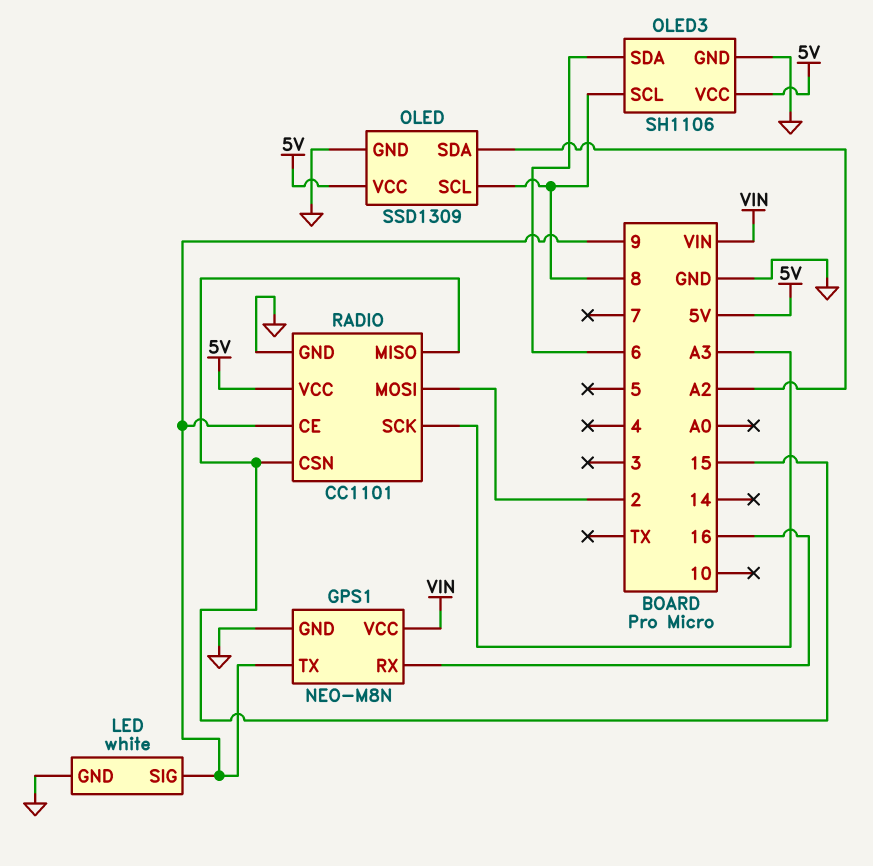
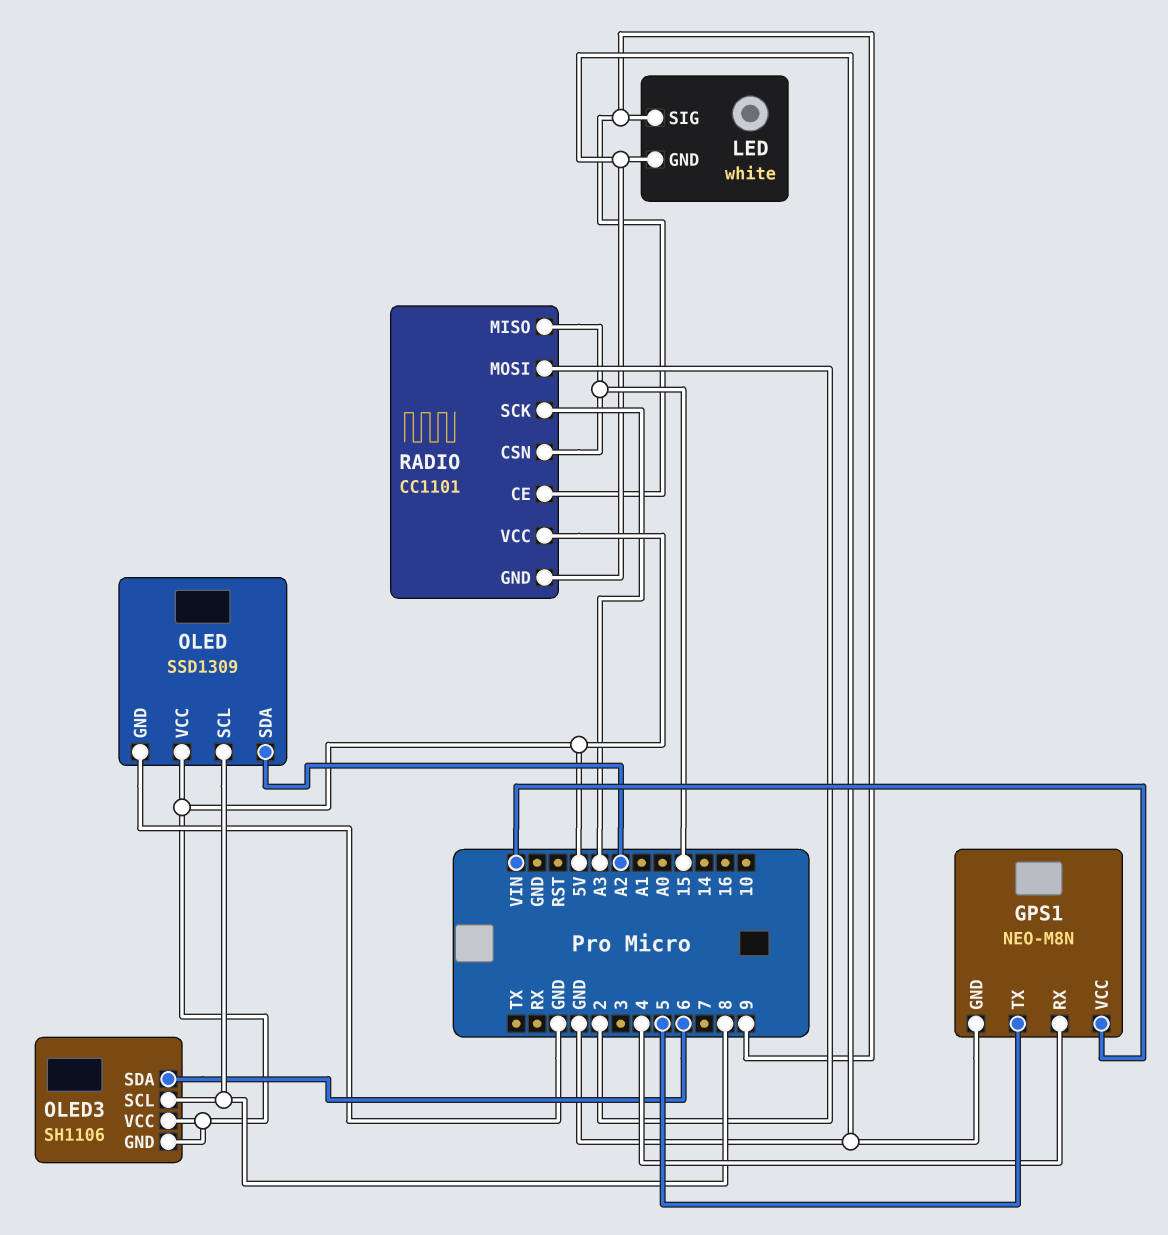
GPS1 pin RX: 16 -> 4
GPS1 pin TX: 9 -> 5
OLED3 pin GND: GND -> 5V

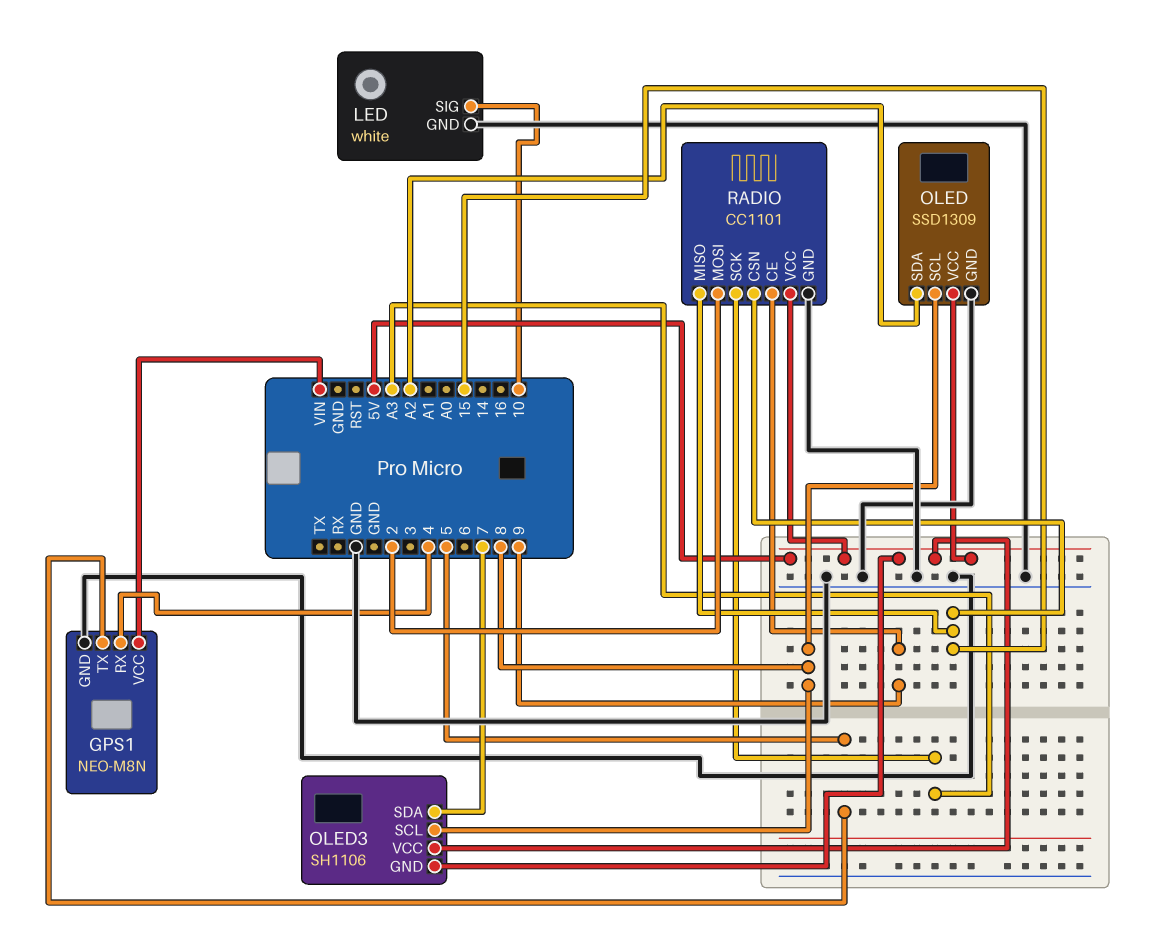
LED pin SIG: 9 -> 10
OLED3 pin SDA: 6 -> 7

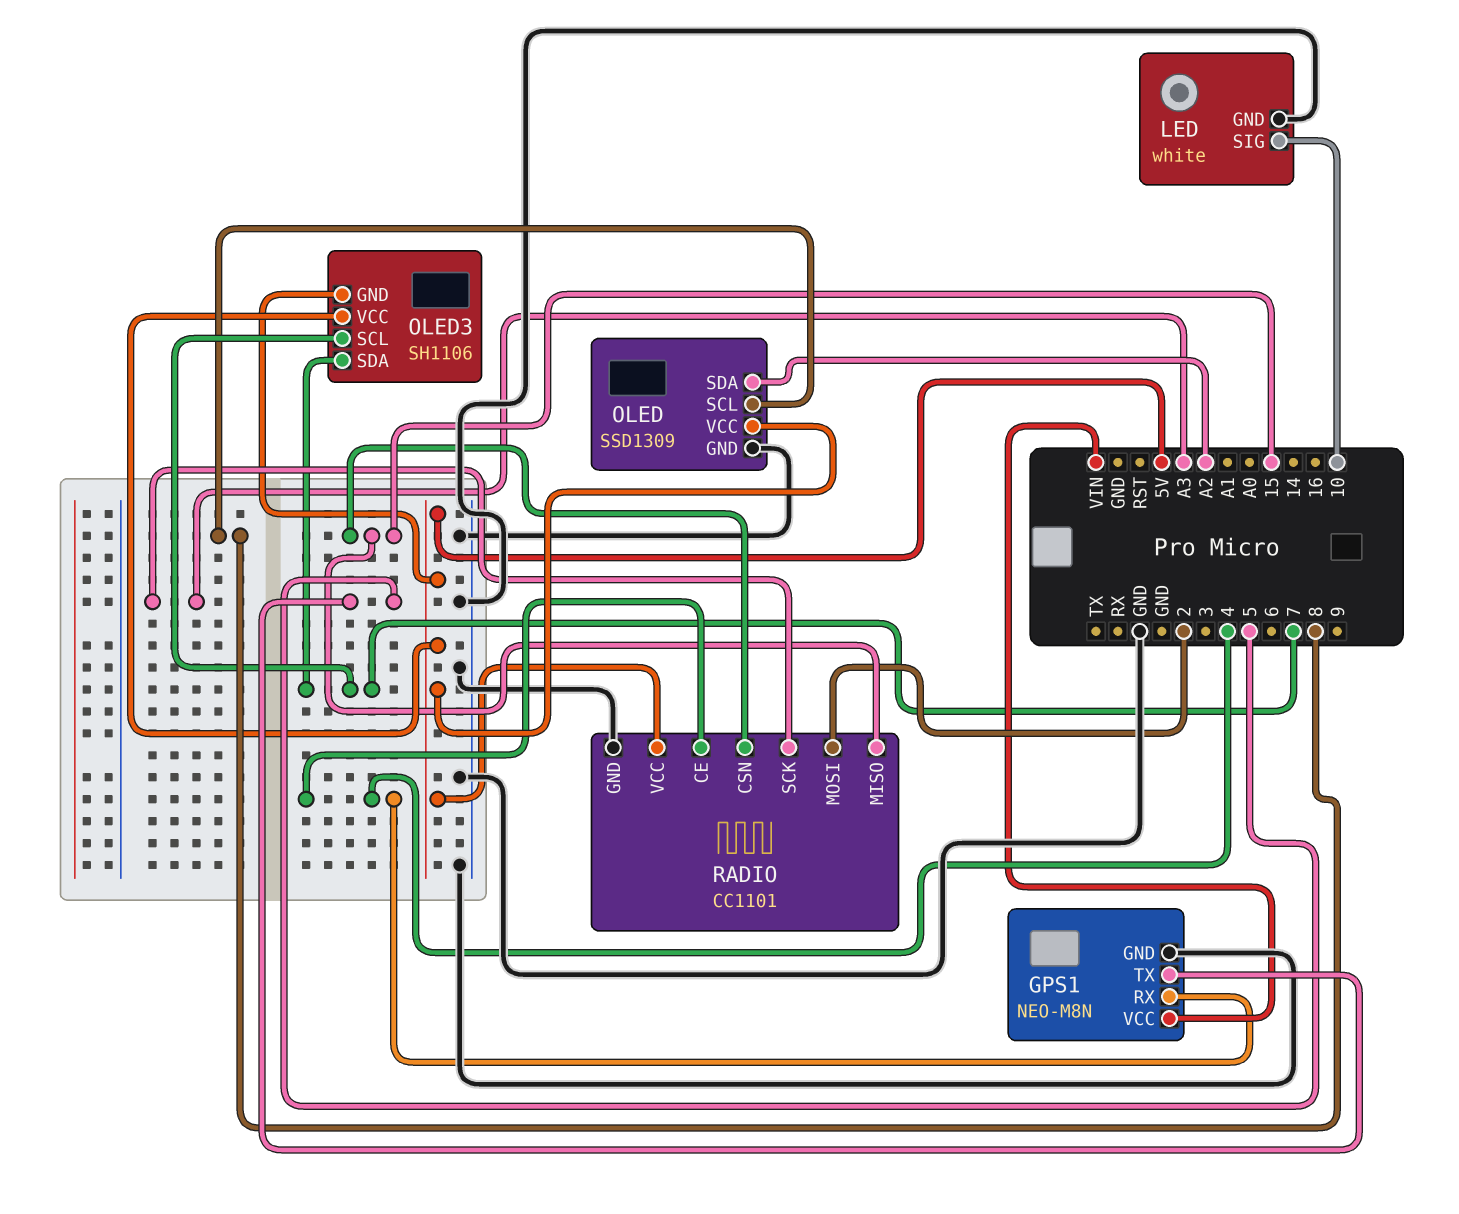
OLED3 pin SCL: 8 -> 7
RADIO pin CE: 9 -> 4

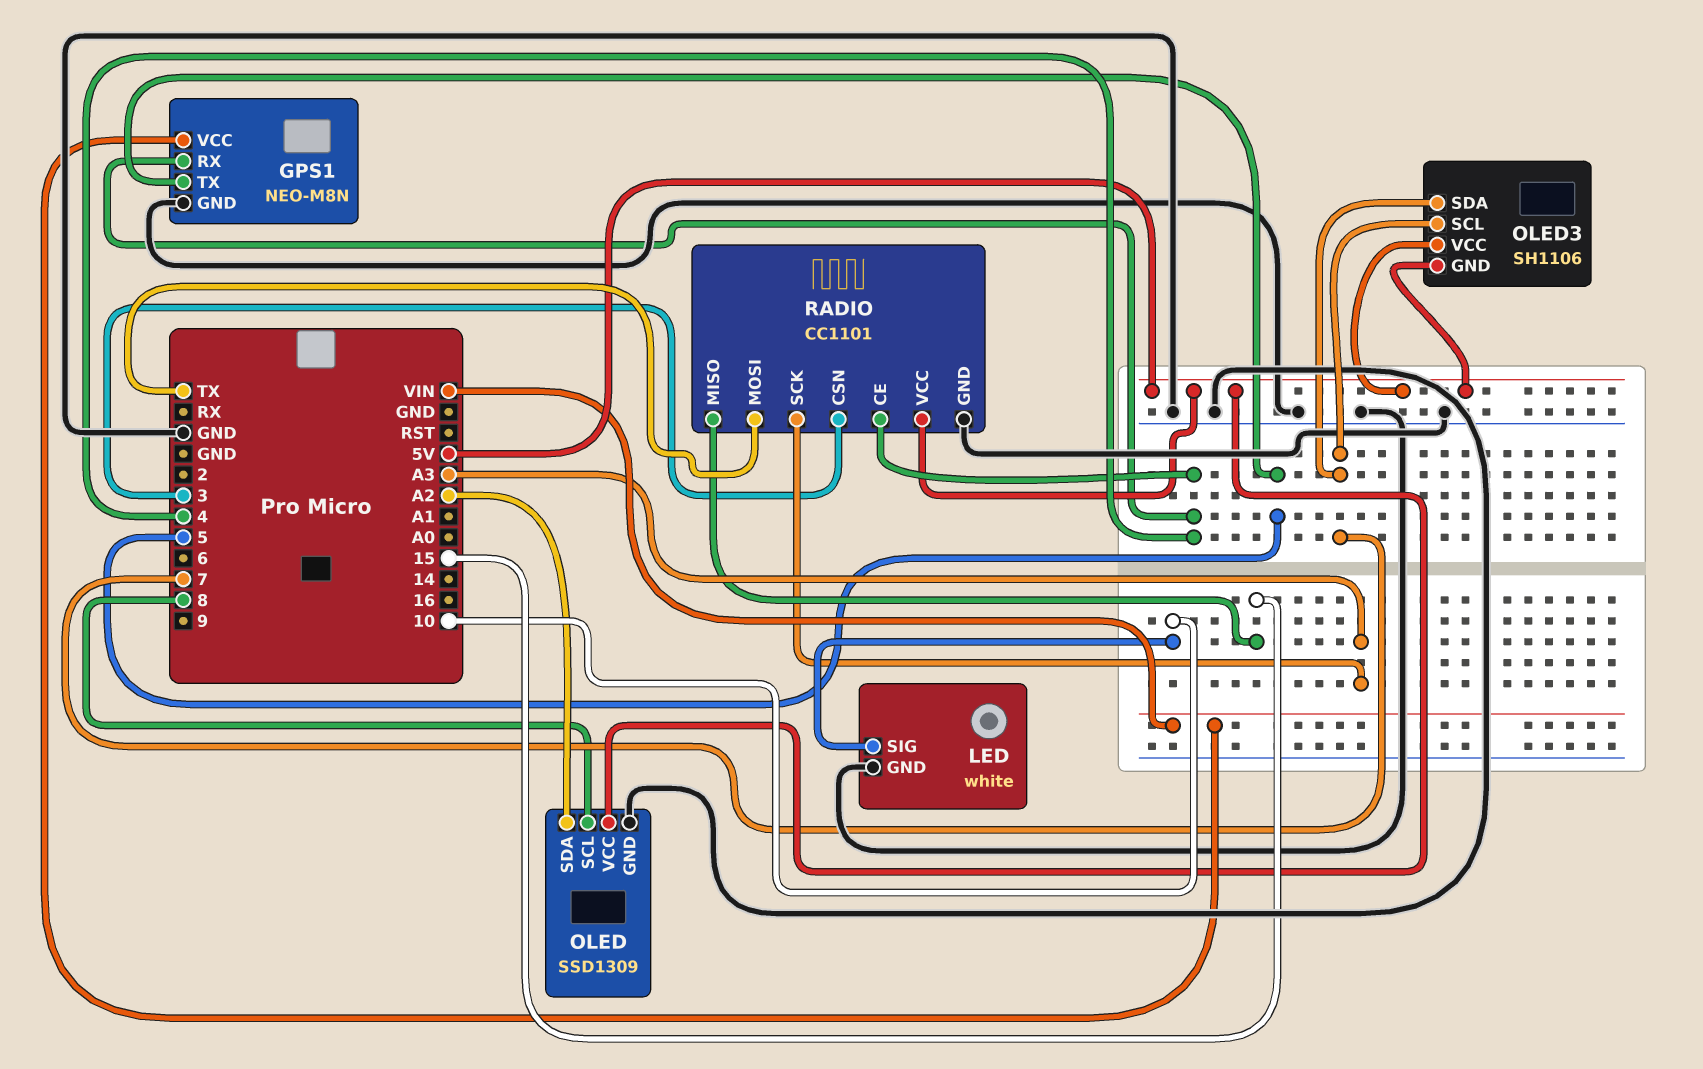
RADIO pin CSN: 15 -> 3
RADIO pin MOSI: 2 -> TX

